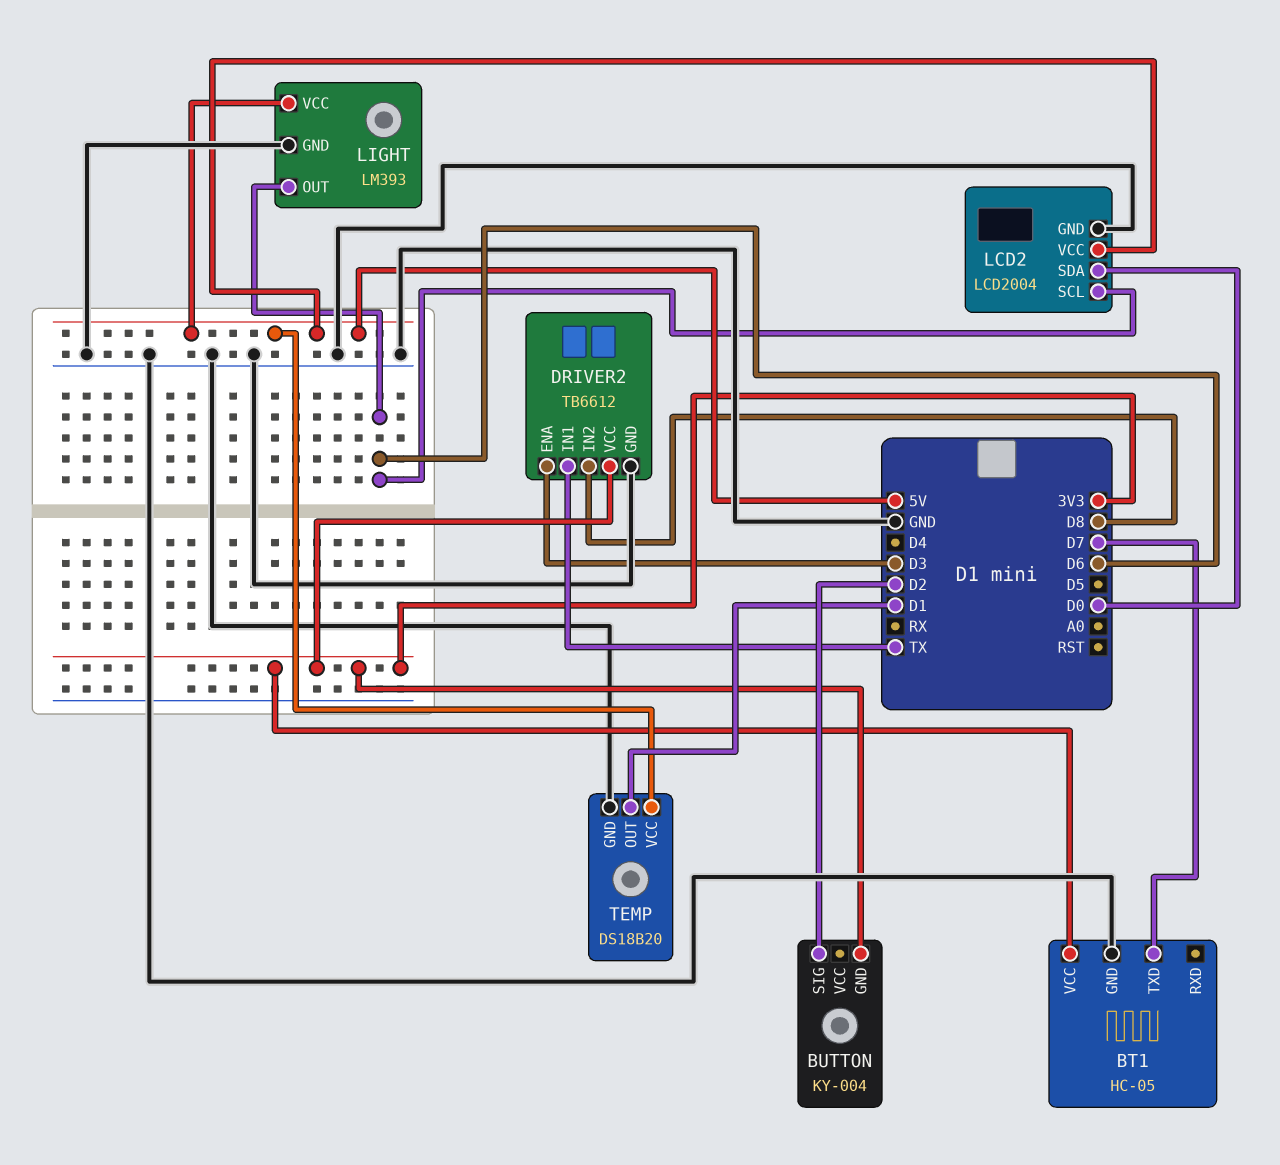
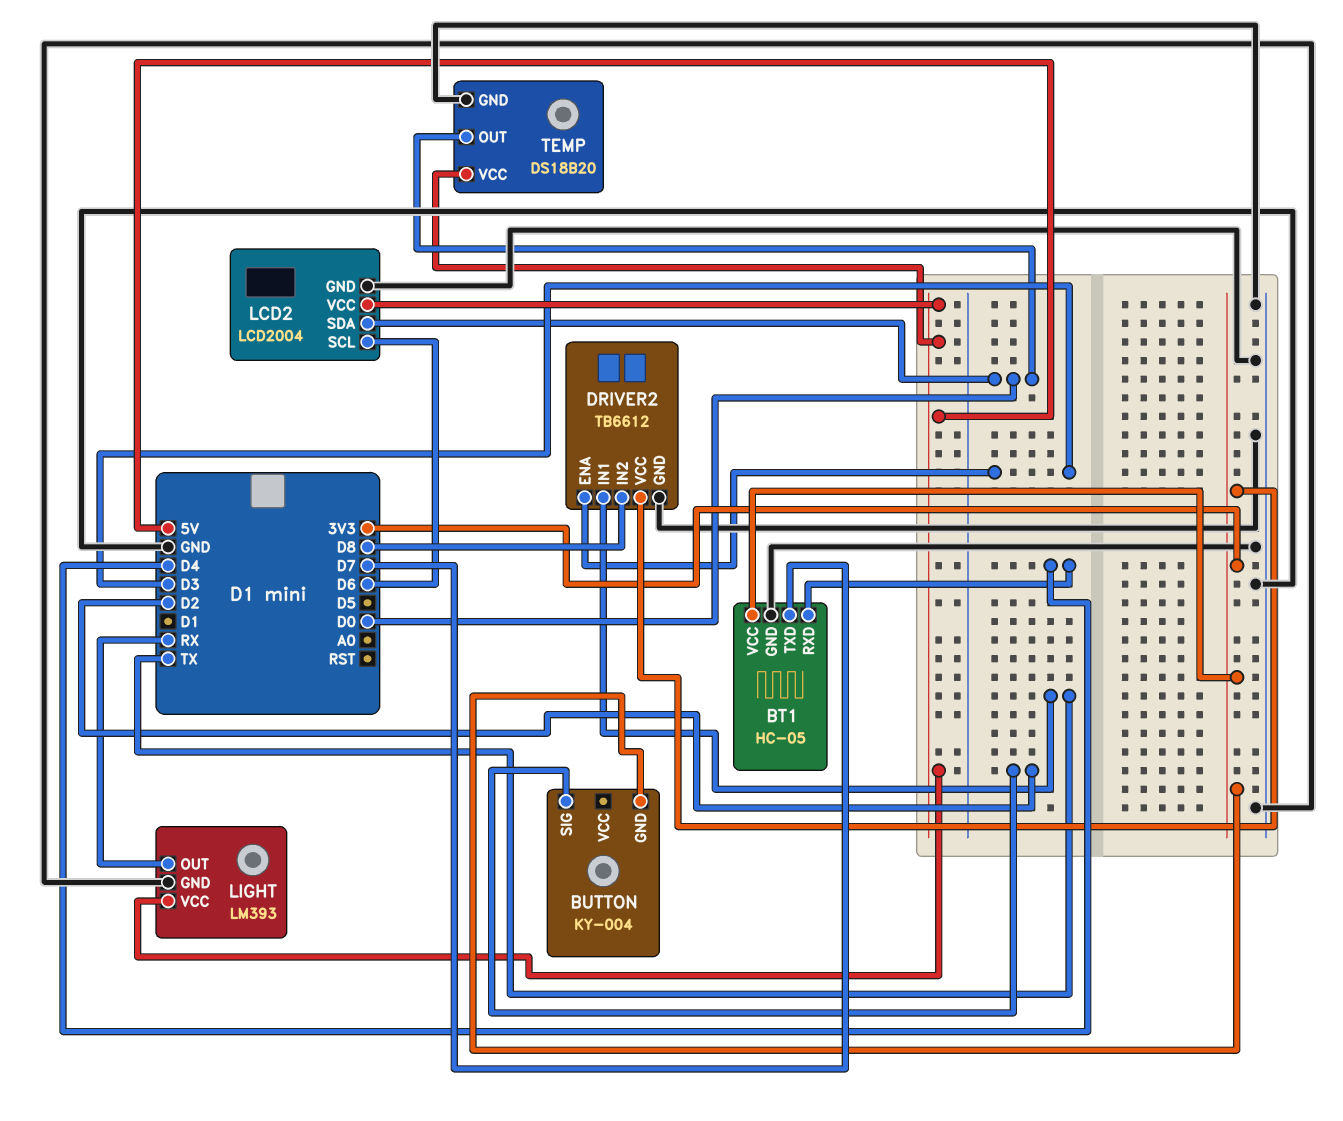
BT1 pin RXD: none -> D4
LIGHT pin OUT: D6 -> RX
TEMP pin OUT: D1 -> D0

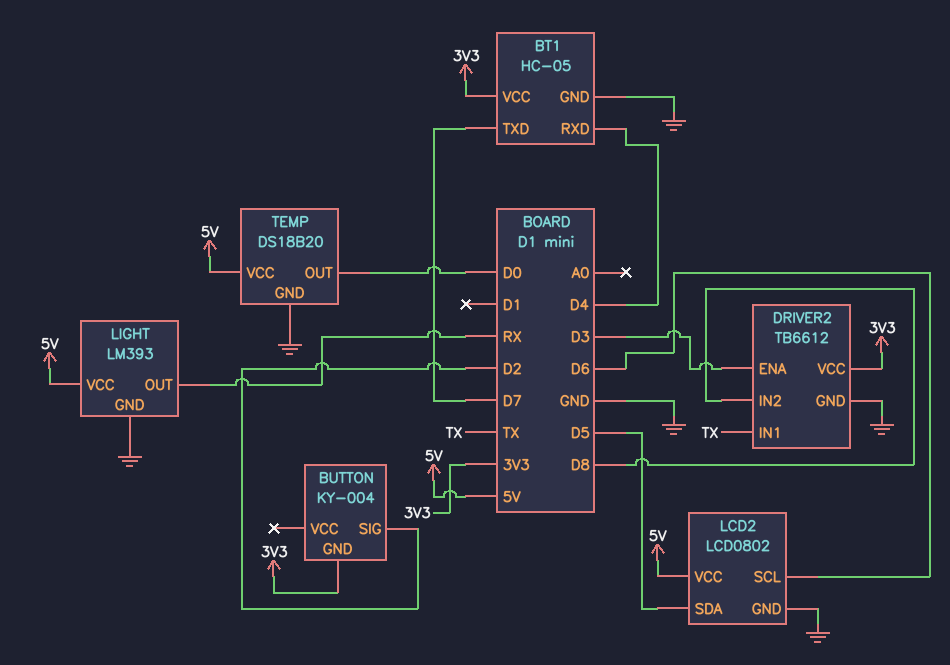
LCD2: LCD2004 -> LCD0802
LCD2 pin SDA: D0 -> D5

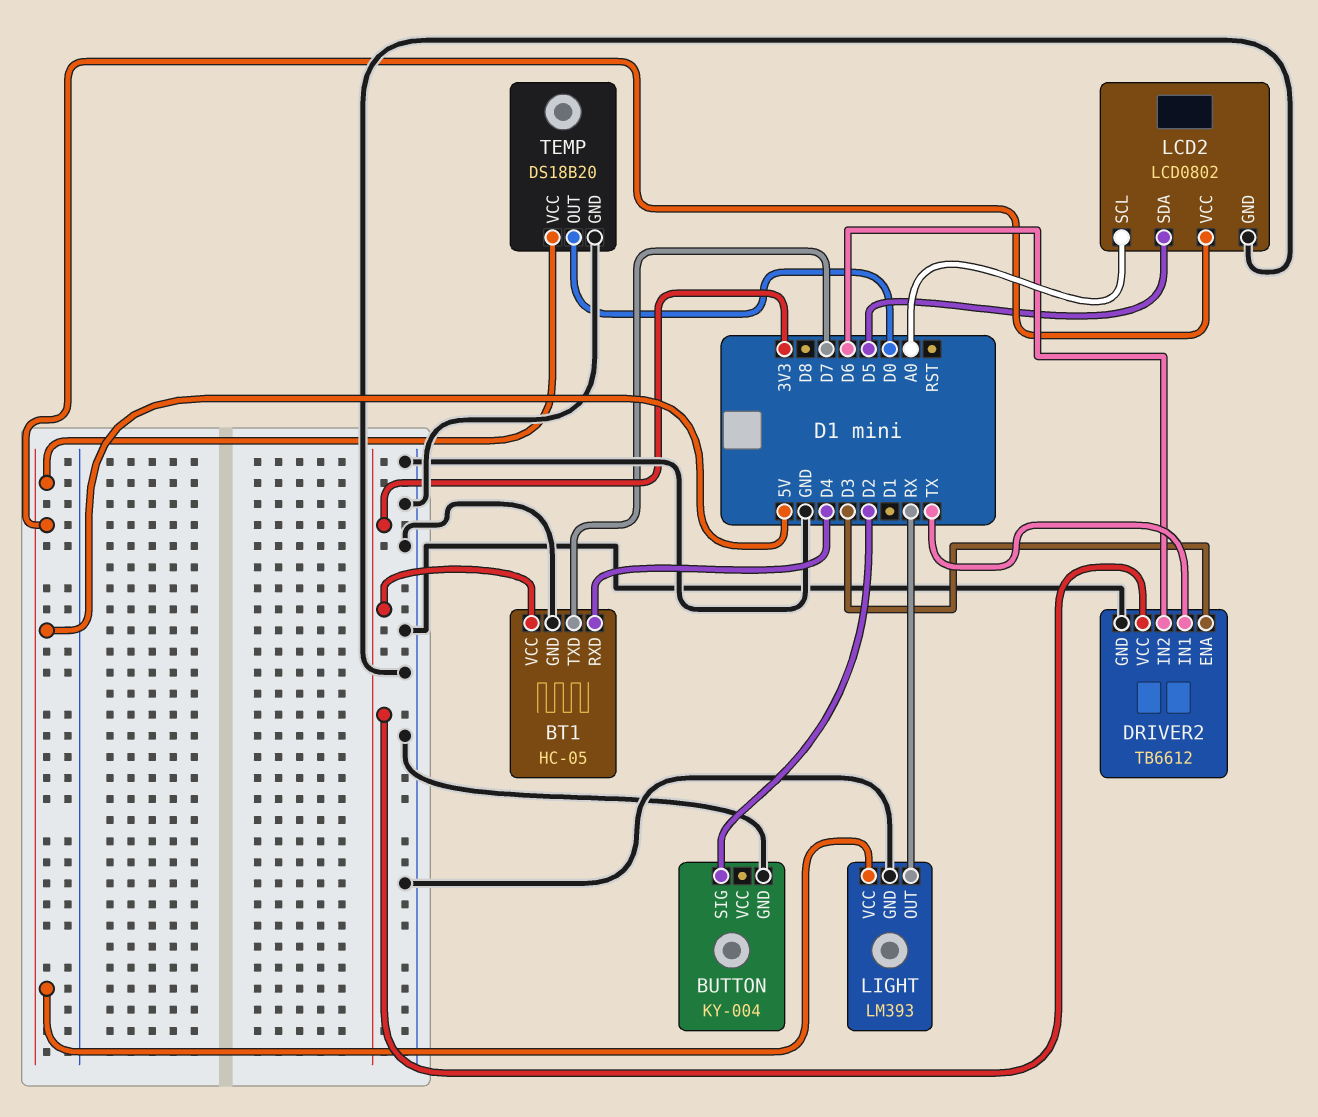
BUTTON pin GND: 3V3 -> GND
DRIVER2 pin IN2: D8 -> D6
LCD2 pin SCL: D6 -> A0

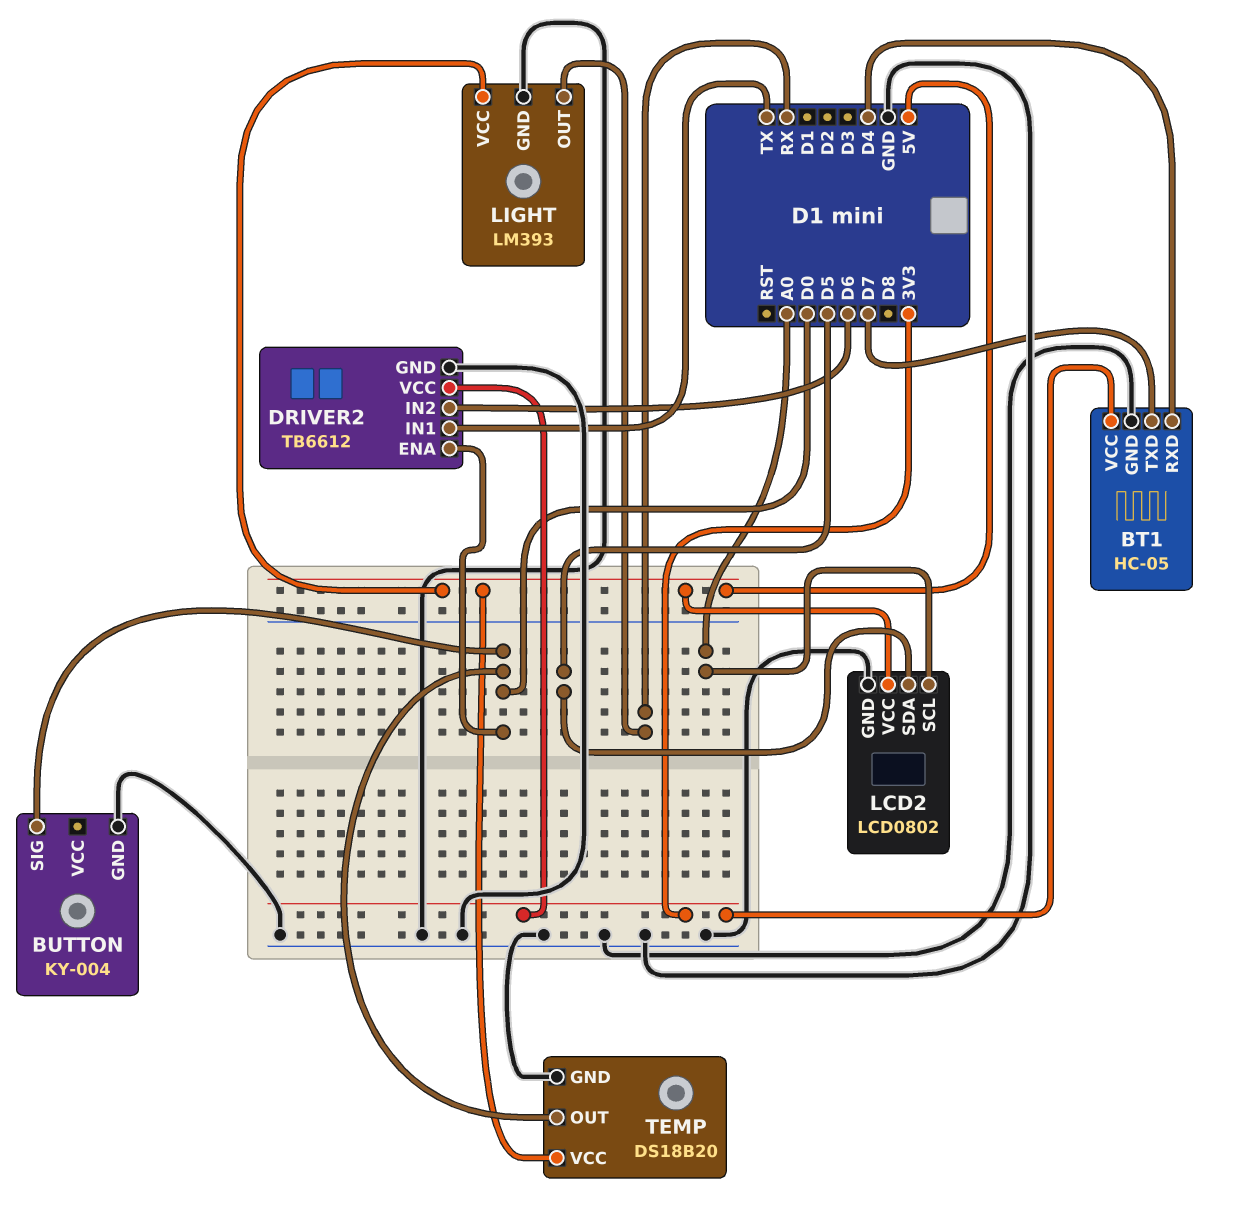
BUTTON pin SIG: D2 -> D0
DRIVER2 pin ENA: D3 -> D0

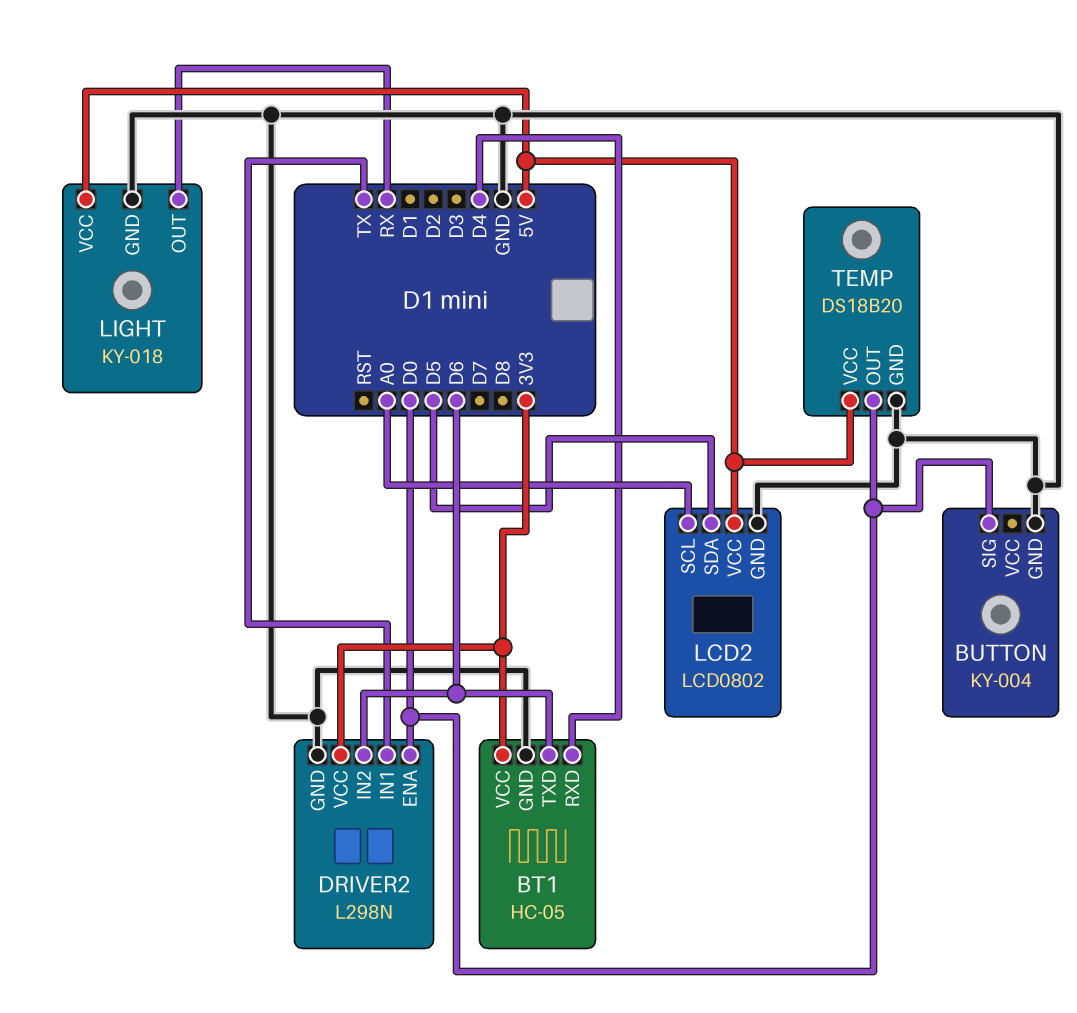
BT1 pin TXD: D7 -> D6
DRIVER2: TB6612 -> L298N
LIGHT: LM393 -> KY-018

